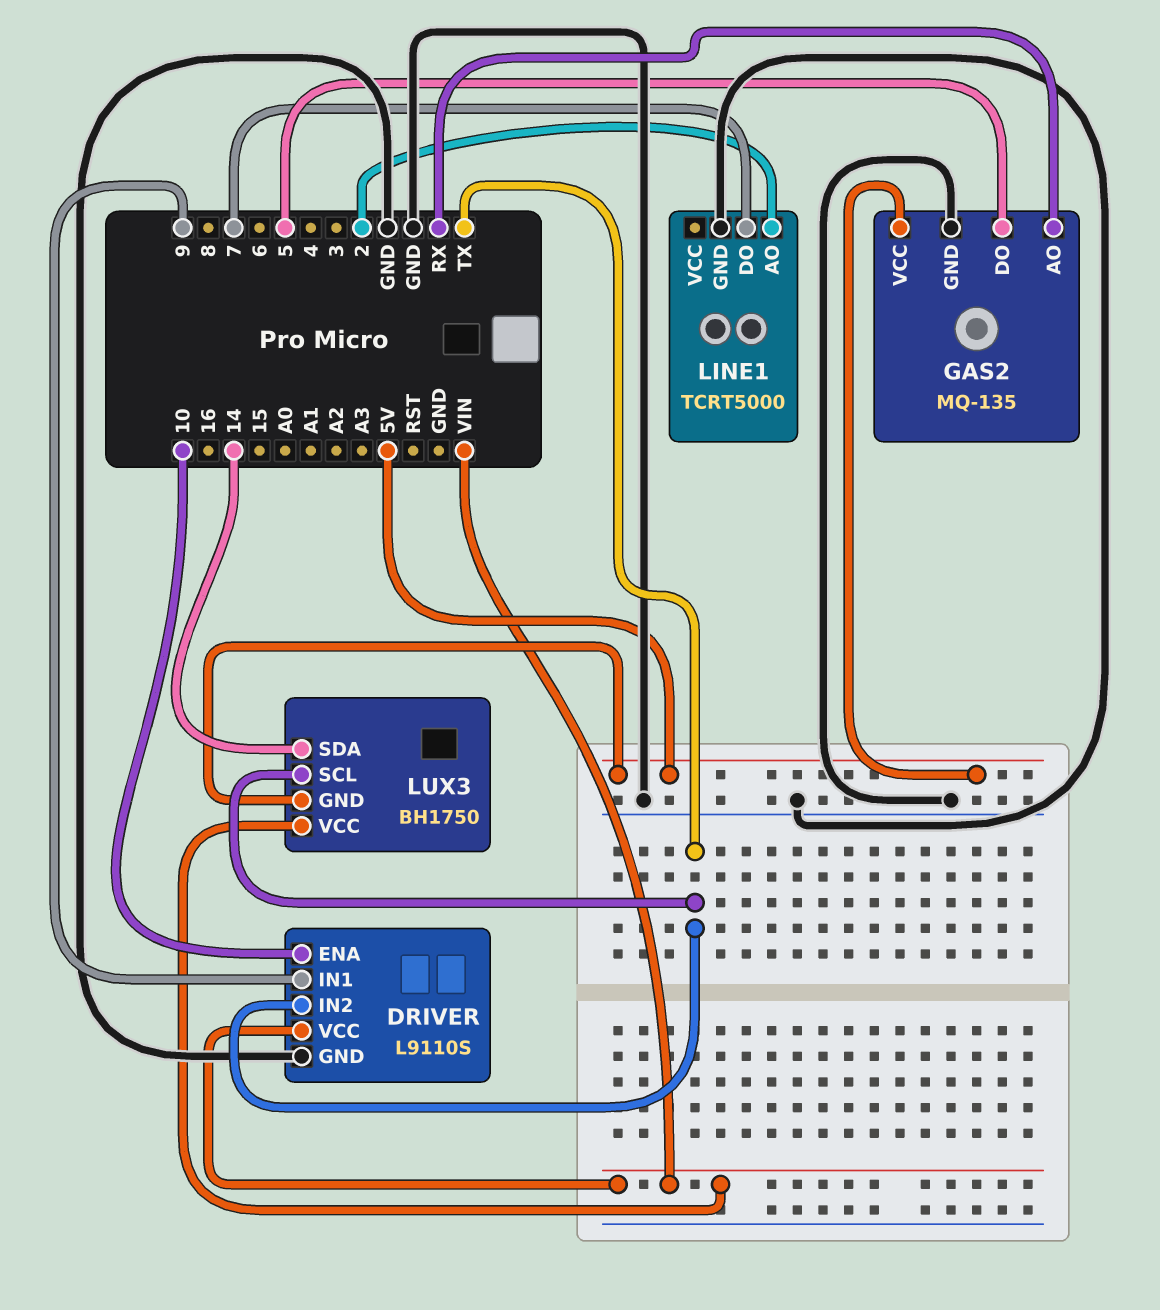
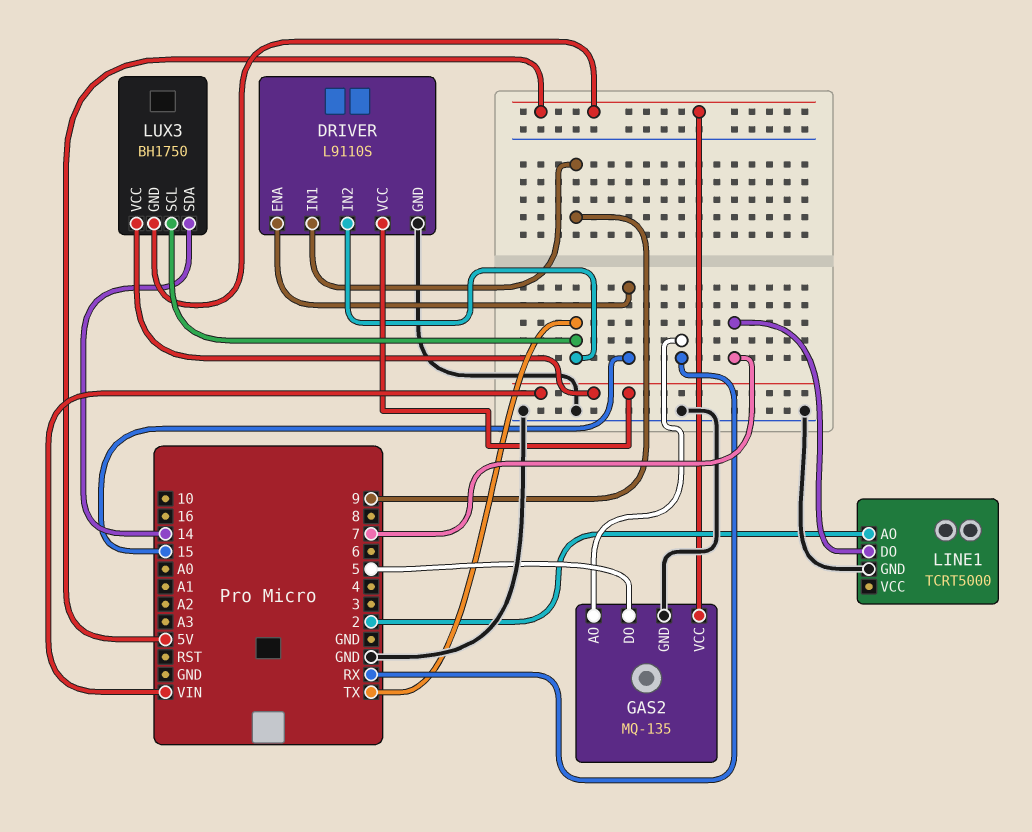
DRIVER pin ENA: 10 -> 15

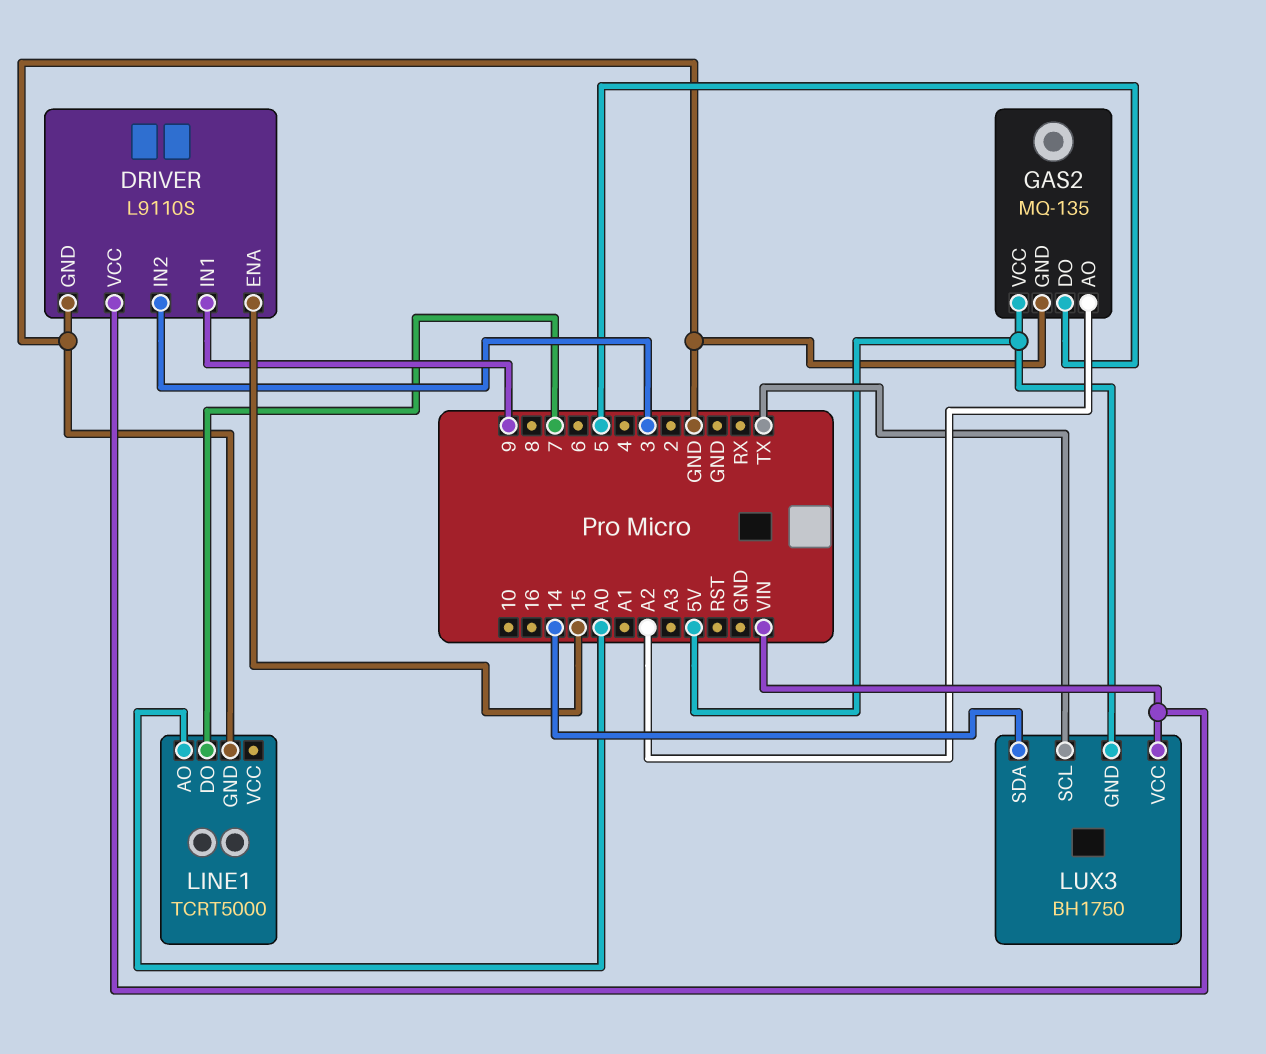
DRIVER pin IN2: TX -> 3
GAS2 pin AO: RX -> A2
LINE1 pin AO: 2 -> A0

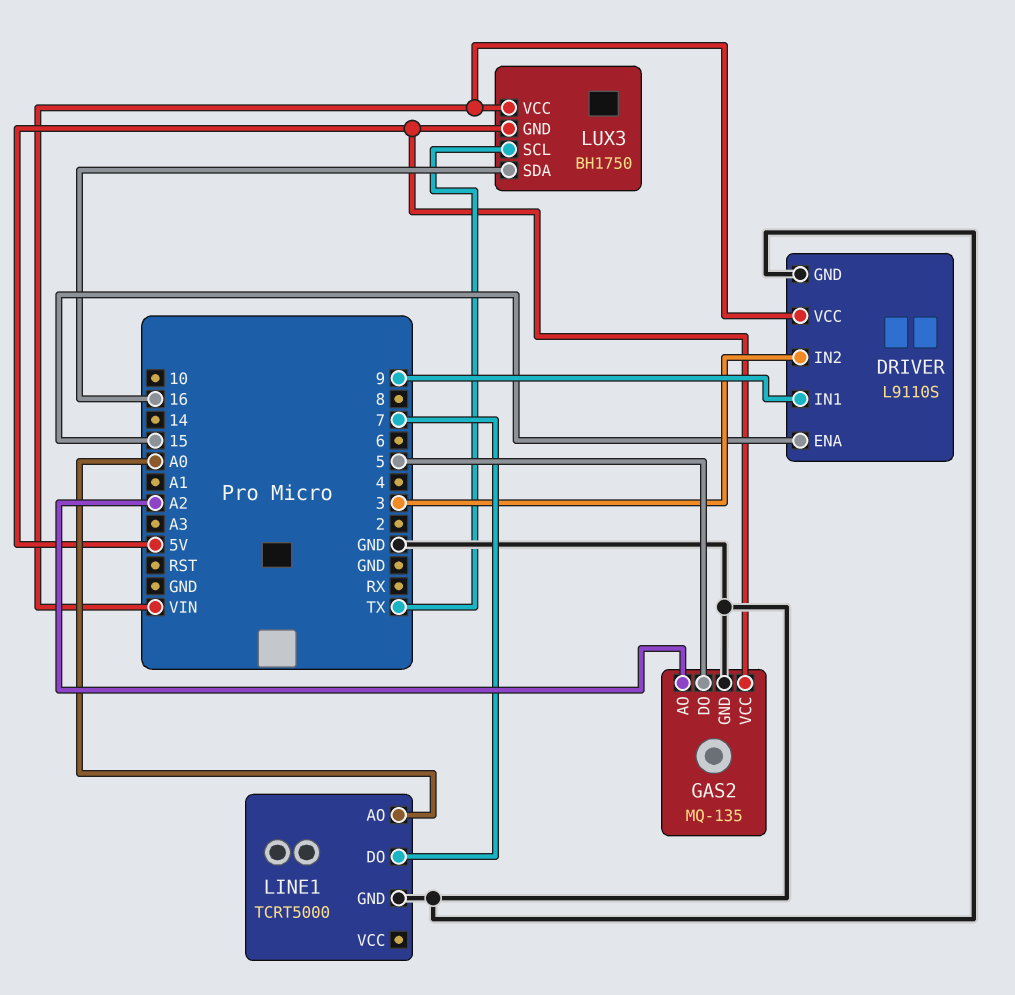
LUX3 pin SDA: 14 -> 16

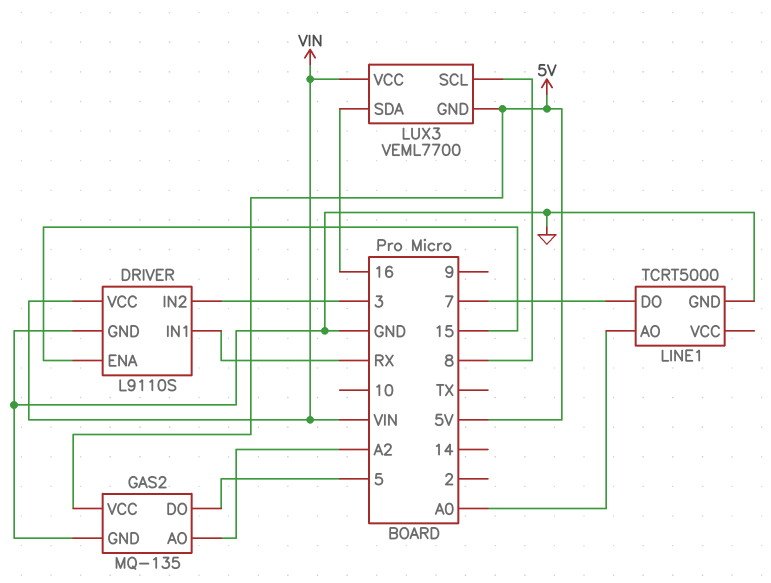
DRIVER pin IN1: 9 -> RX
LUX3: BH1750 -> VEML7700
LUX3 pin SCL: TX -> 8

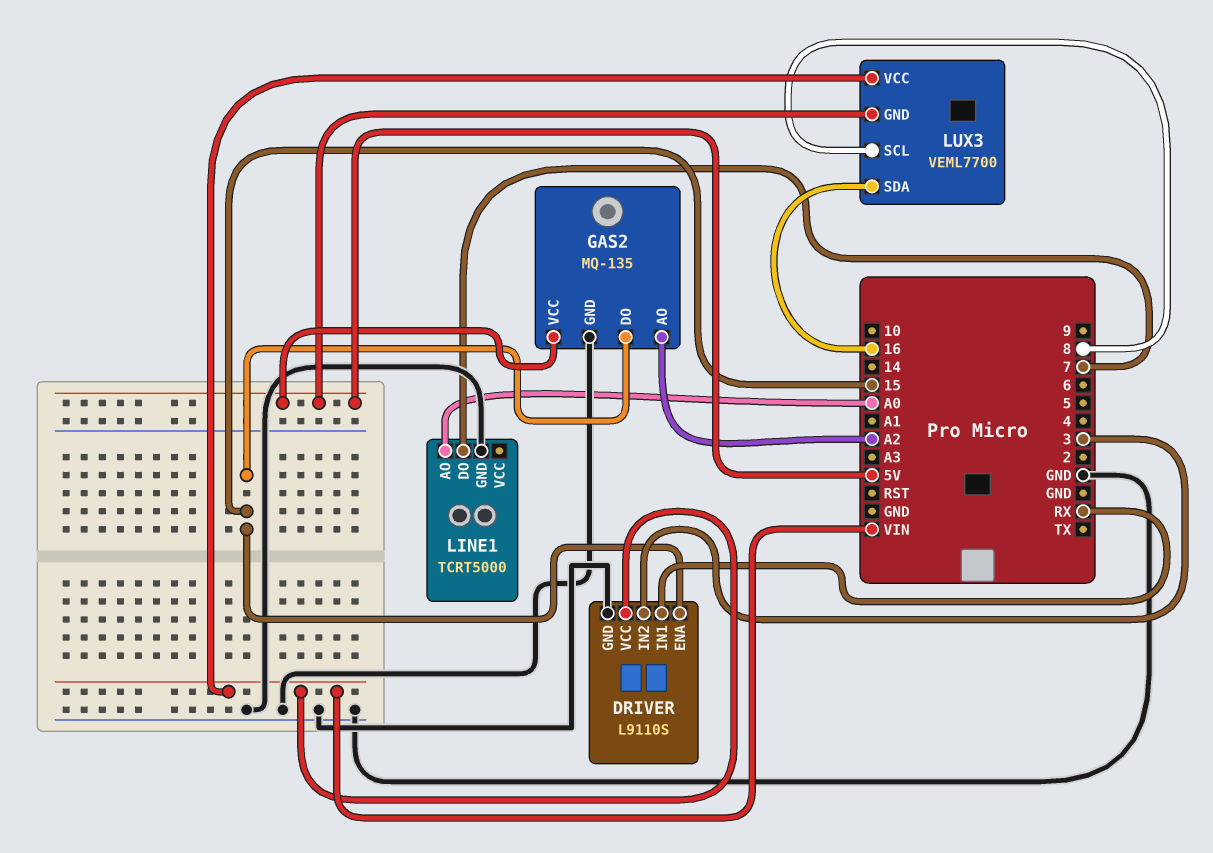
GAS2 pin DO: 5 -> 15

